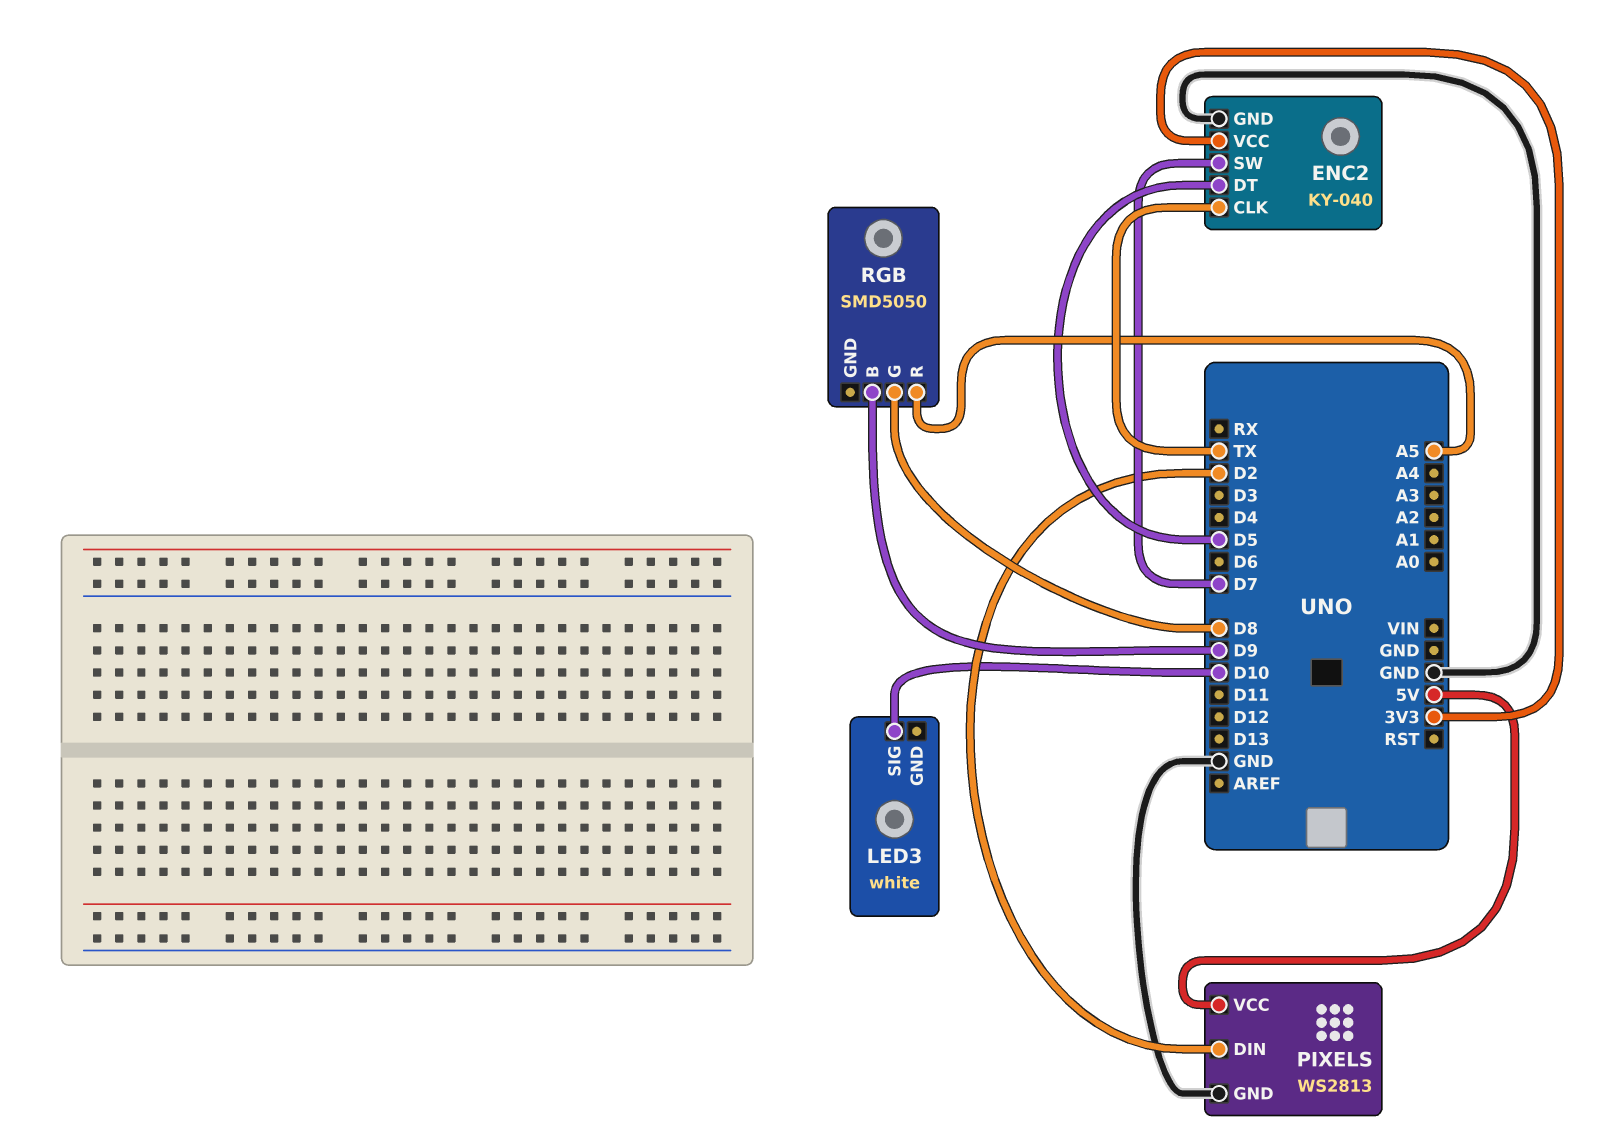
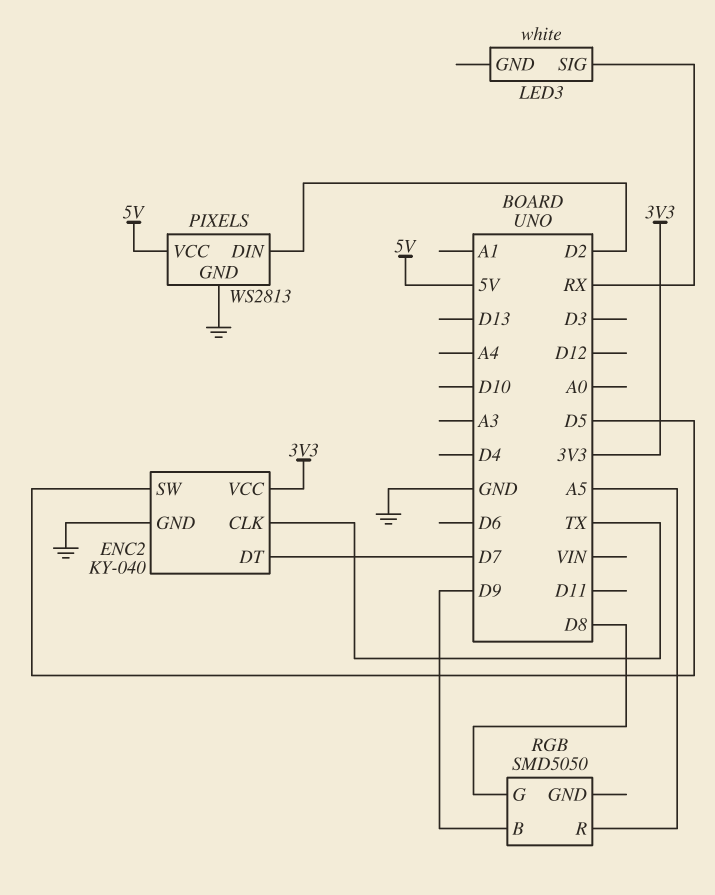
ENC2 pin DT: D5 -> D7
ENC2 pin SW: D7 -> D5
LED3 pin SIG: D10 -> RX

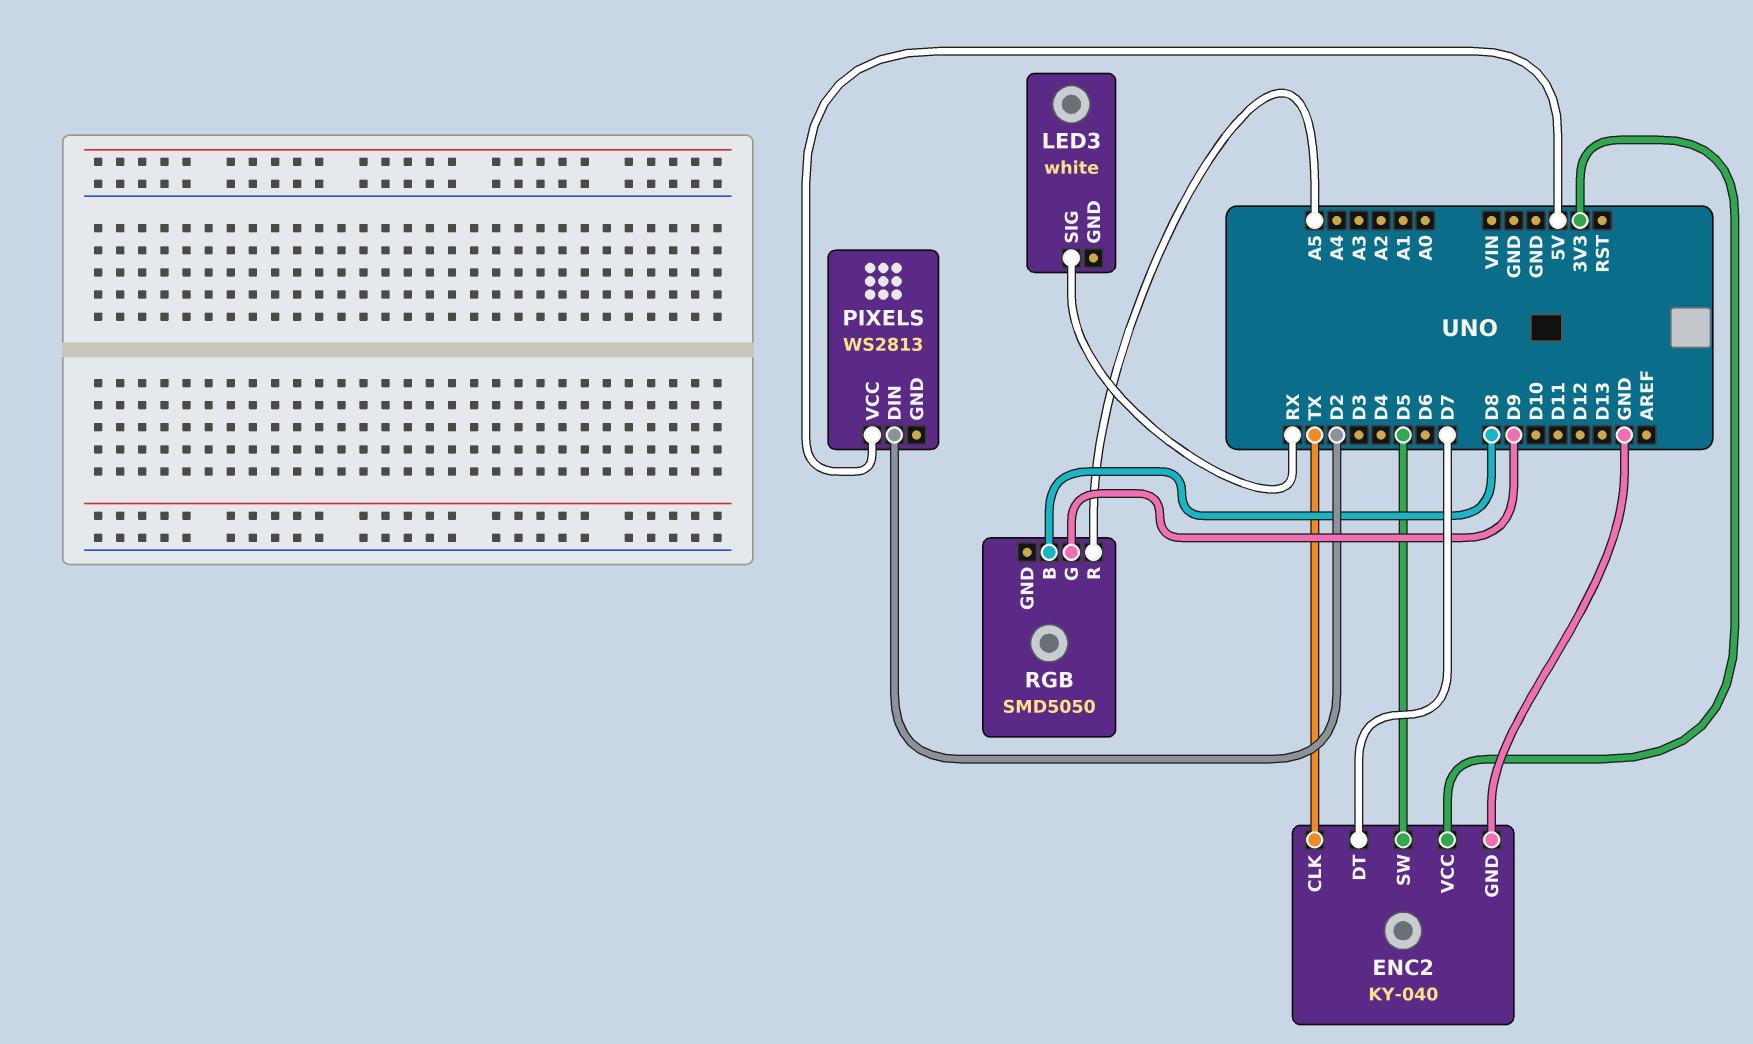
PIXELS pin GND: GND -> none
RGB pin B: D9 -> D8
RGB pin G: D8 -> D9

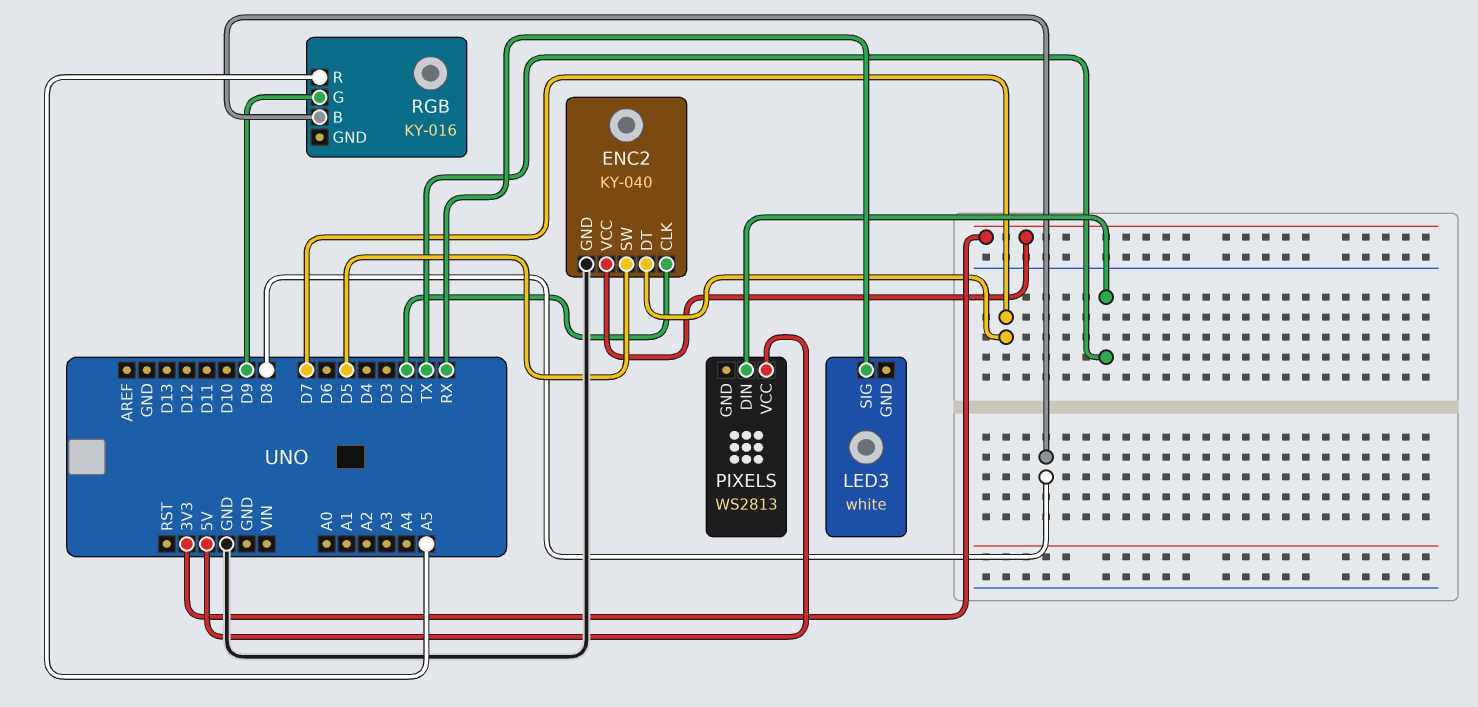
ENC2 pin CLK: TX -> D2
PIXELS pin DIN: D2 -> TX
RGB: SMD5050 -> KY-016

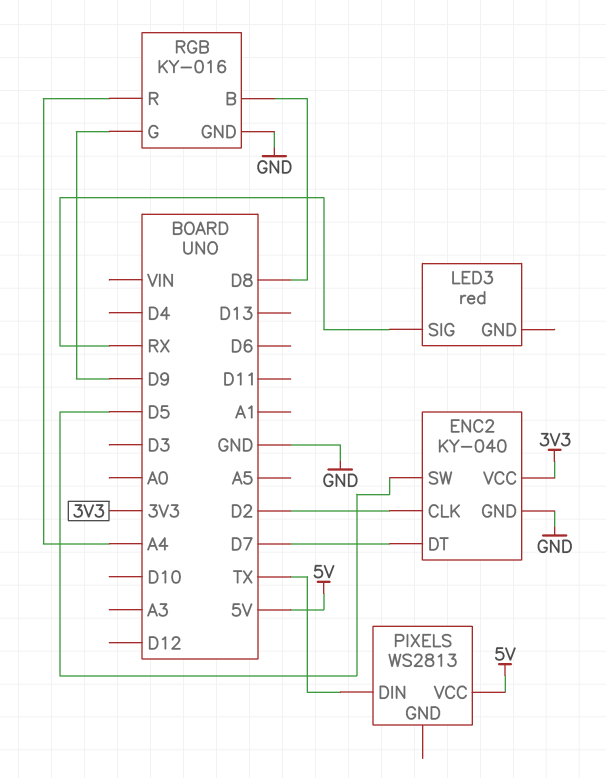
LED3: white -> red
RGB pin GND: none -> GND
RGB pin R: A5 -> A4

